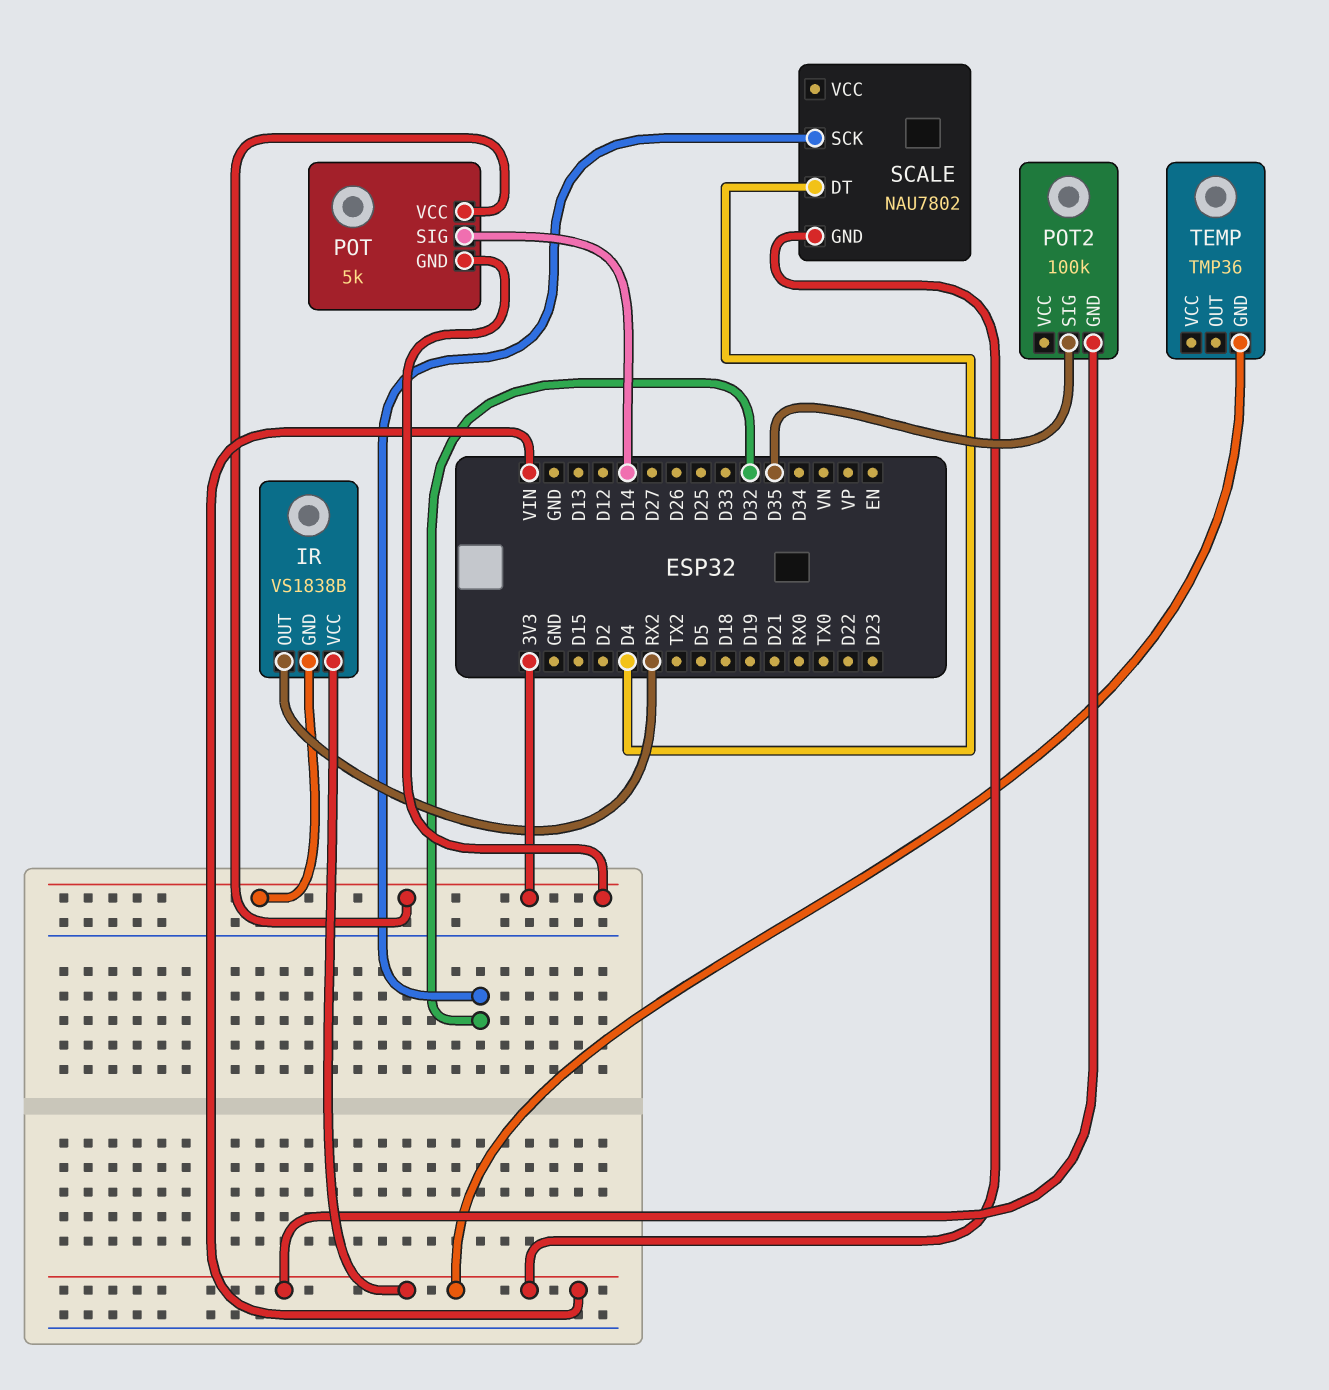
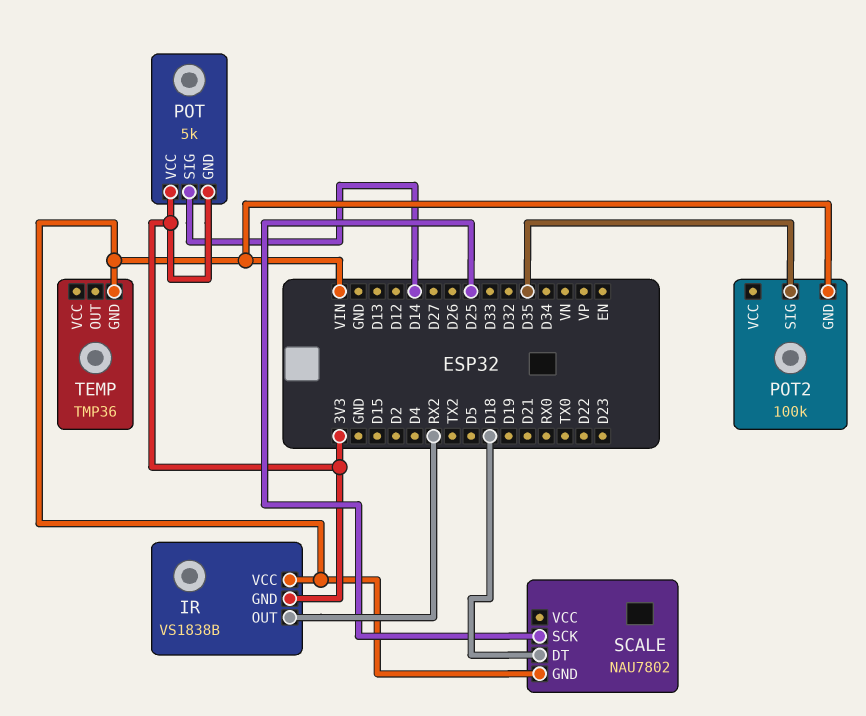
SCALE pin DT: D4 -> D18
SCALE pin SCK: D32 -> D25

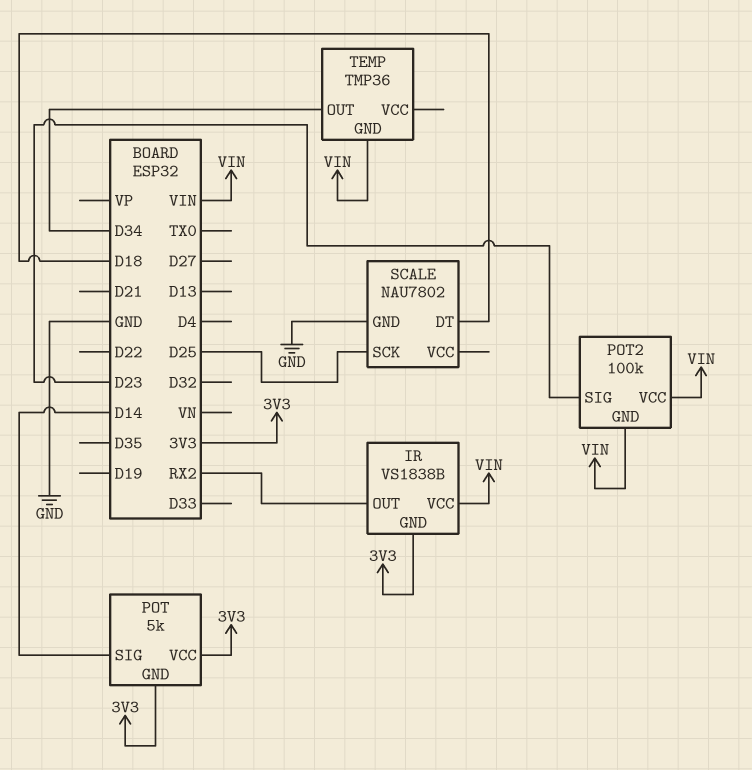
POT2 pin SIG: D35 -> D23
POT2 pin VCC: none -> VIN
SCALE pin GND: VIN -> GND
TEMP pin OUT: none -> D34

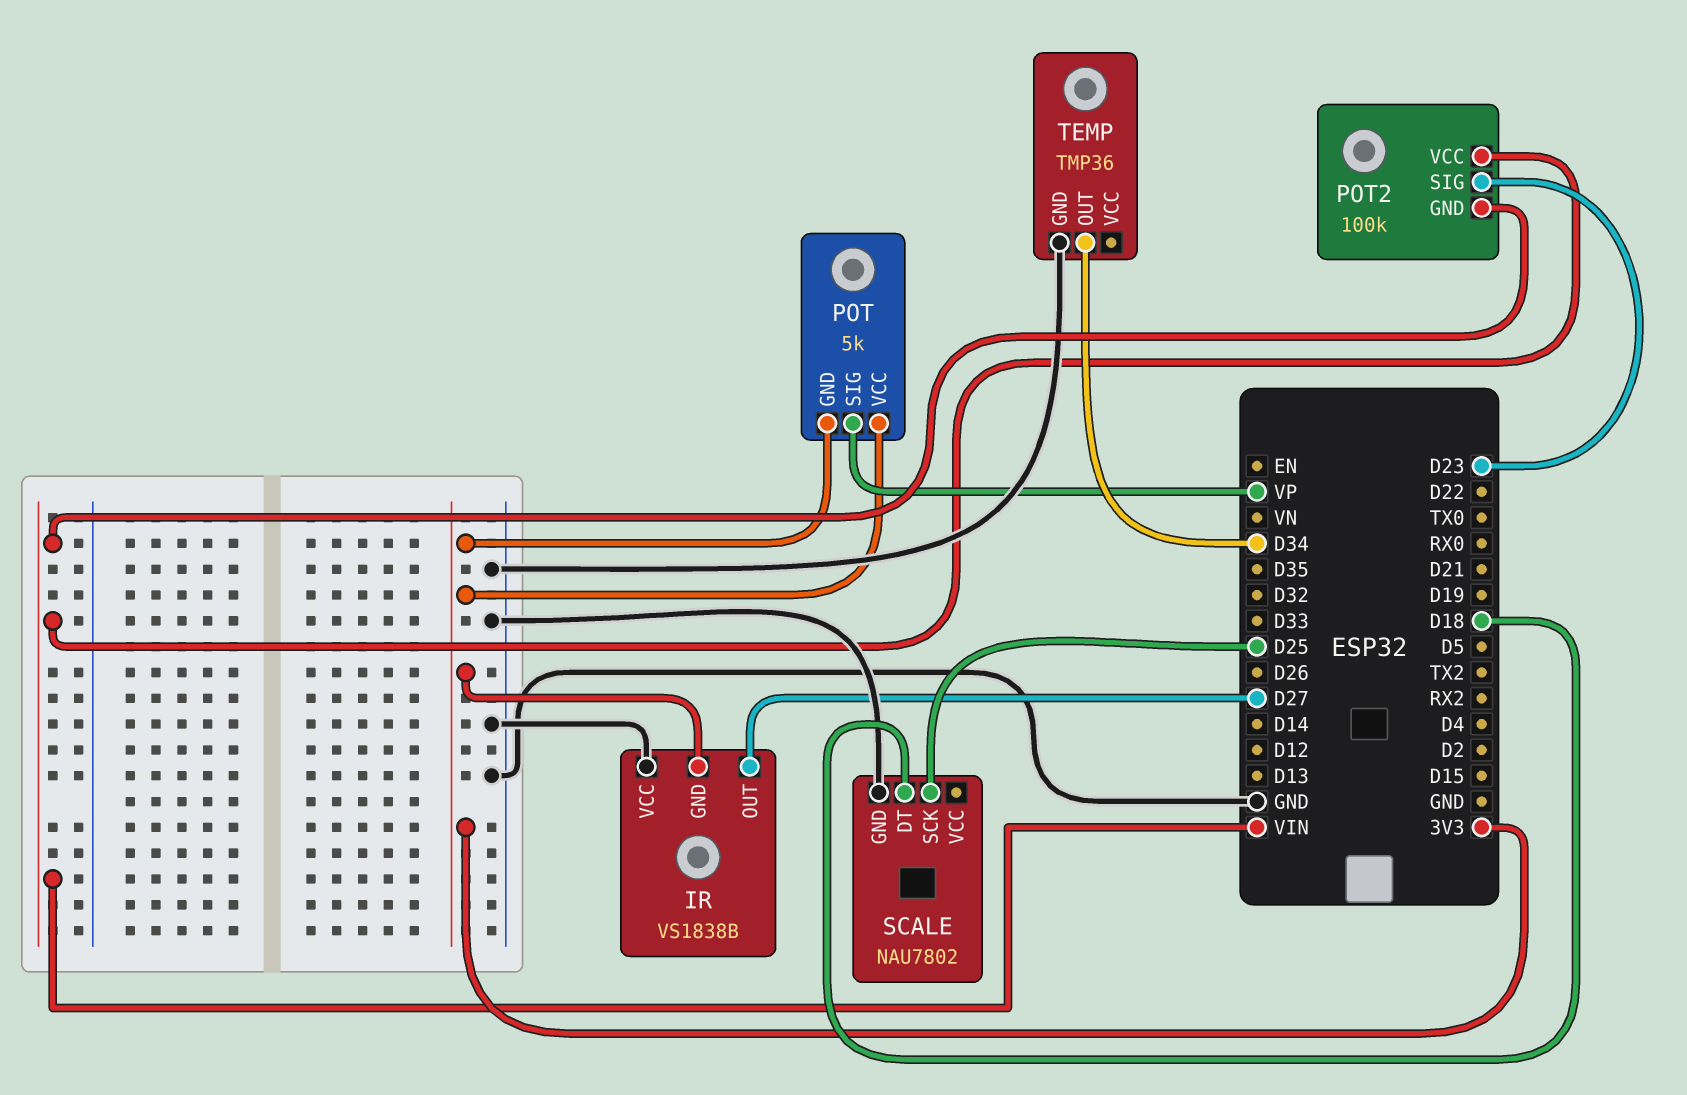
IR pin OUT: RX2 -> D27
IR pin VCC: VIN -> GND
POT pin SIG: D14 -> VP
TEMP pin GND: VIN -> GND

